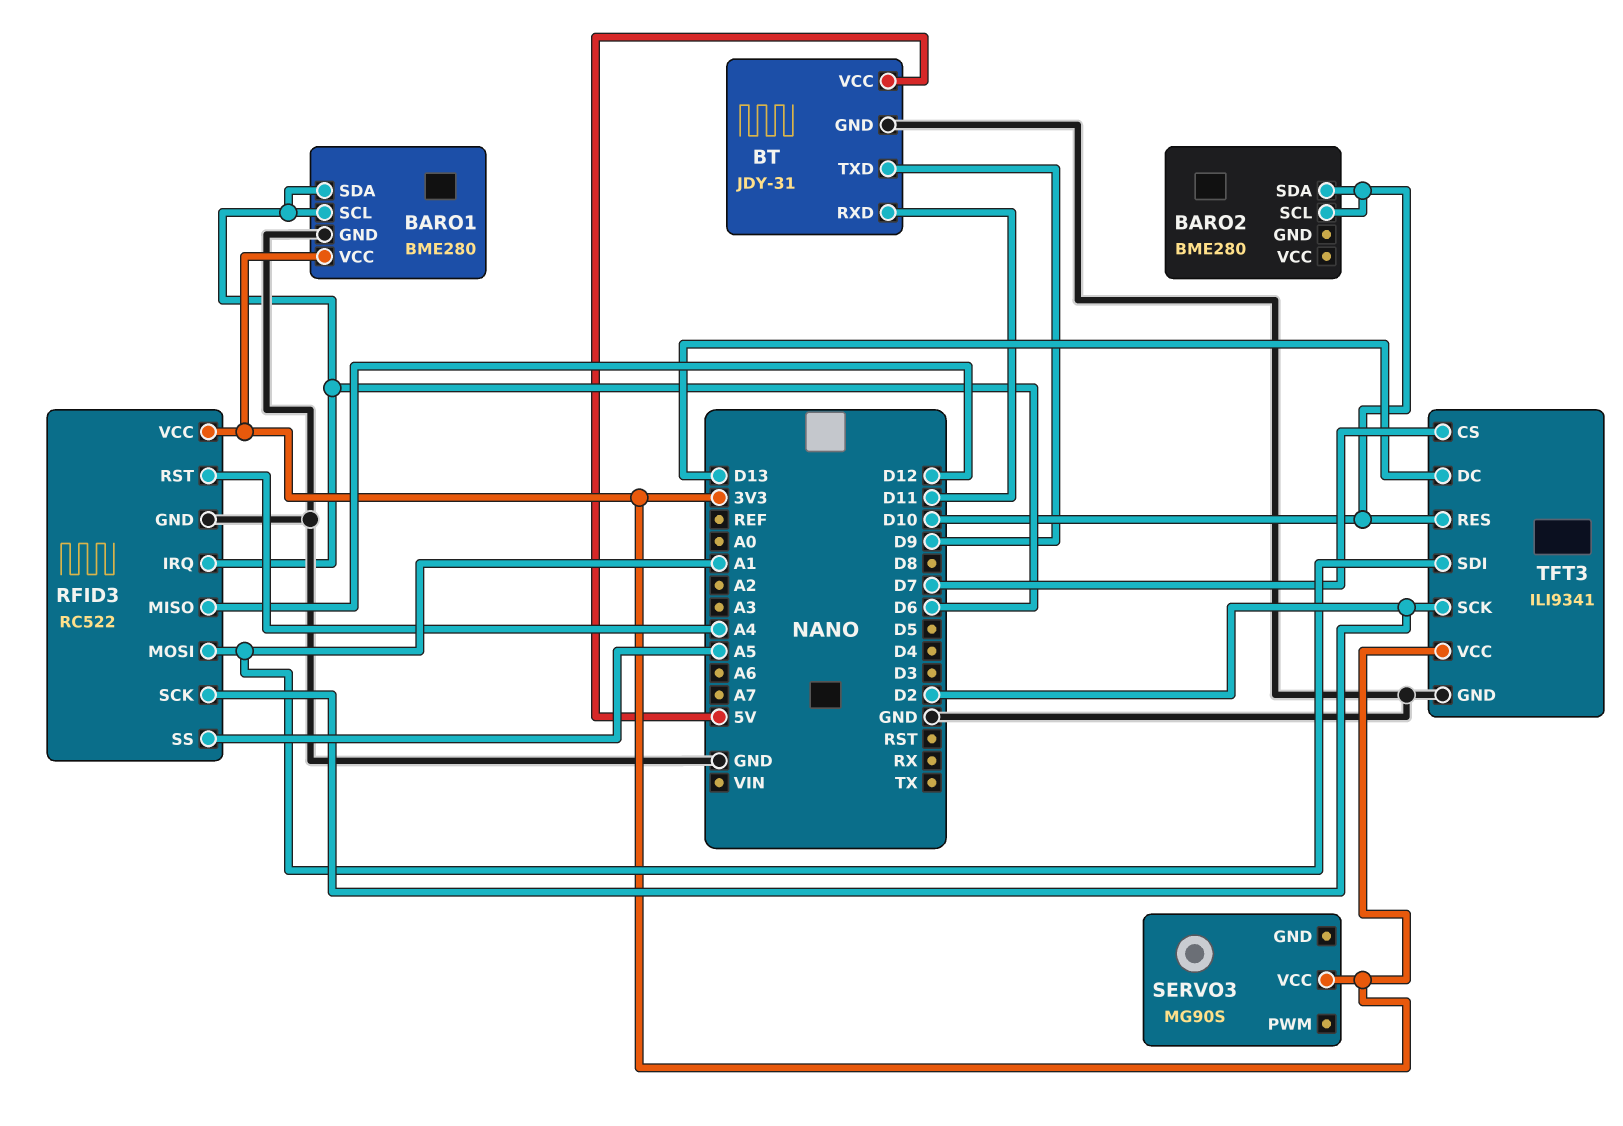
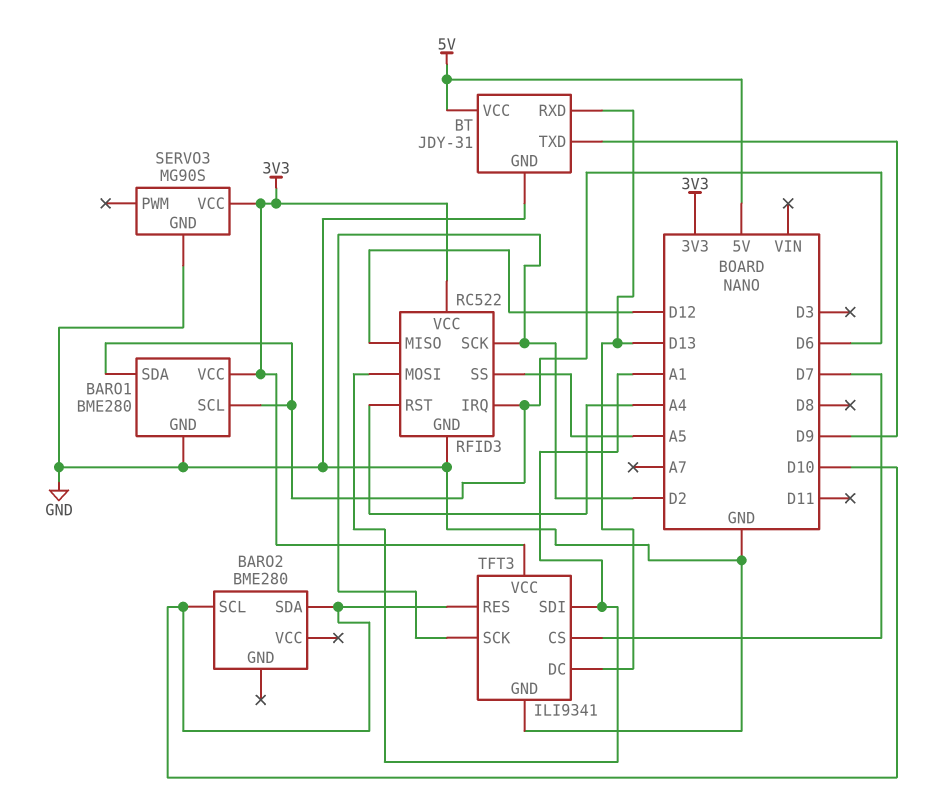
BT pin RXD: D11 -> D13
SERVO3 pin GND: none -> GND

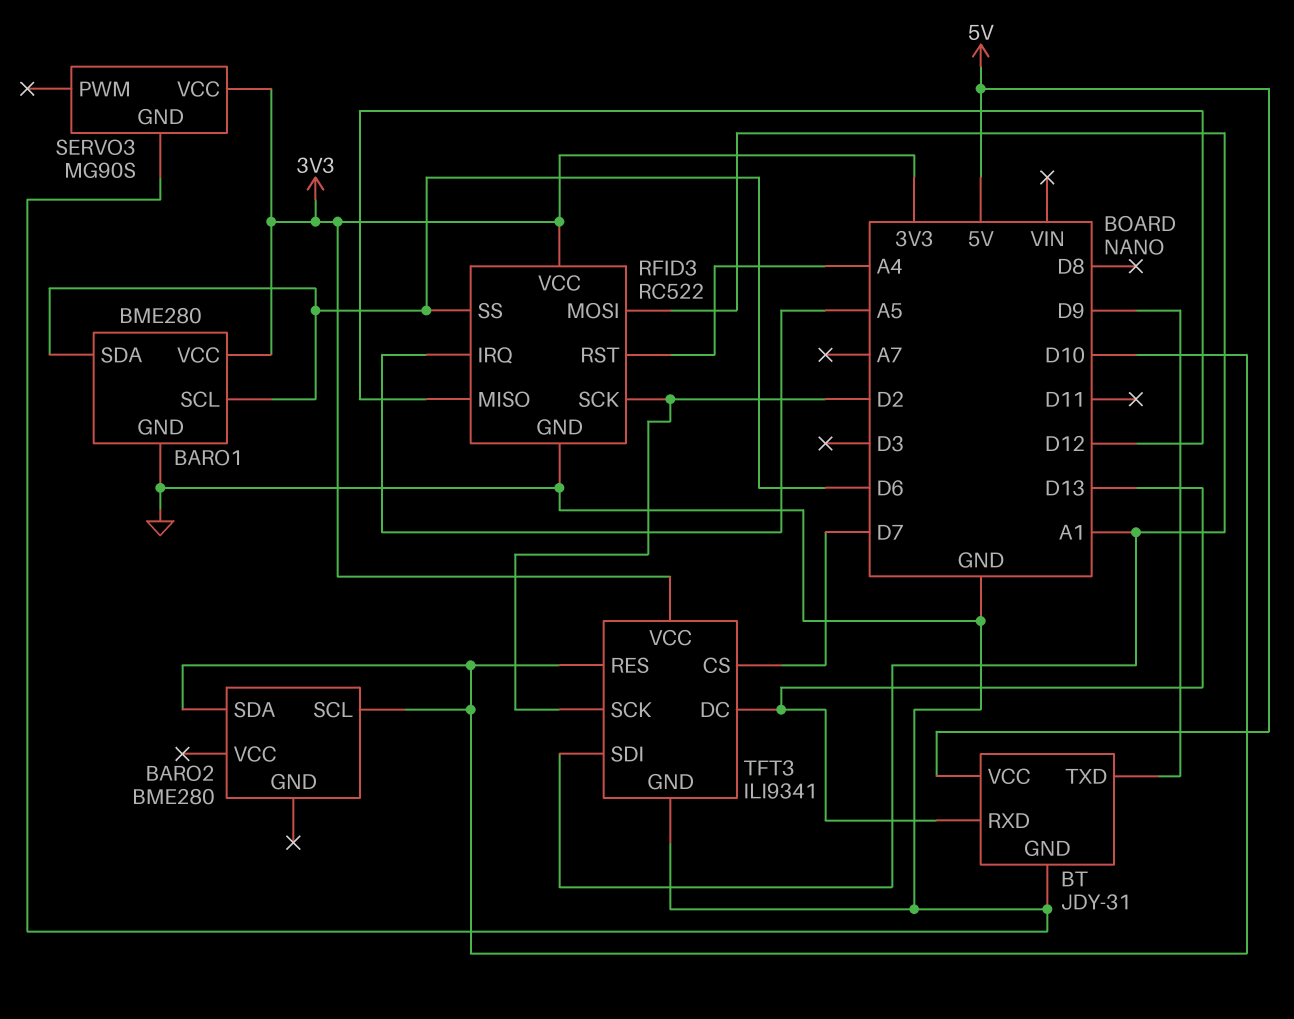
RFID3 pin IRQ: D6 -> A5
RFID3 pin SS: A5 -> D6

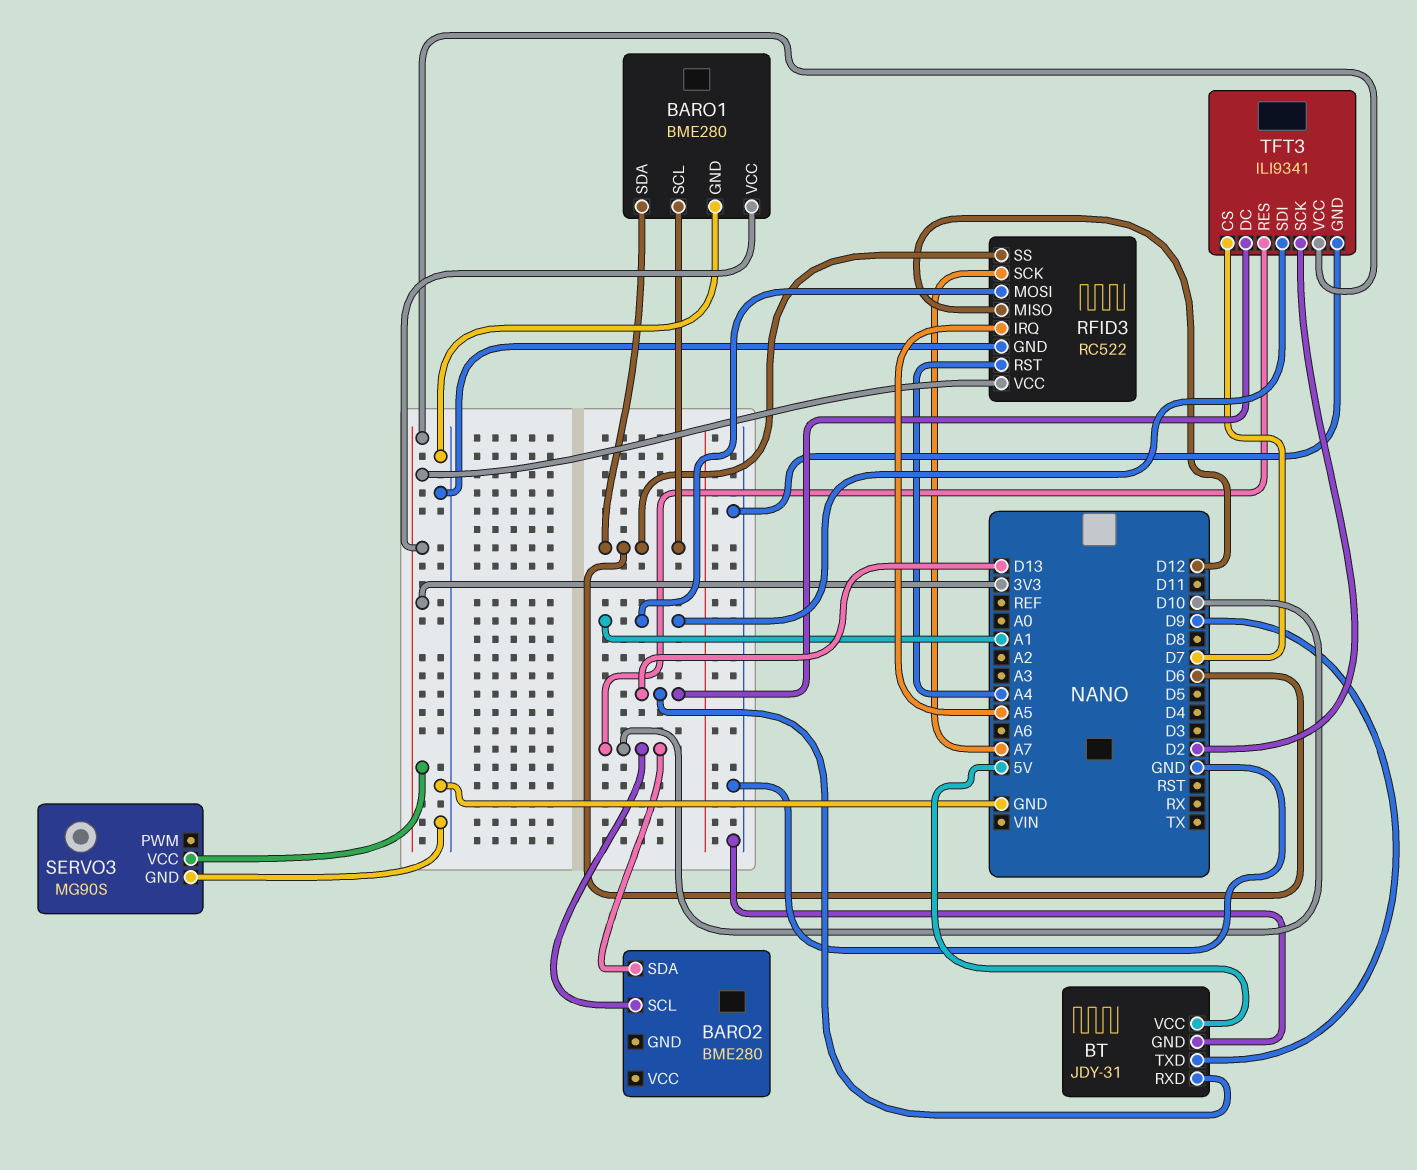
RFID3 pin SCK: D2 -> A7

